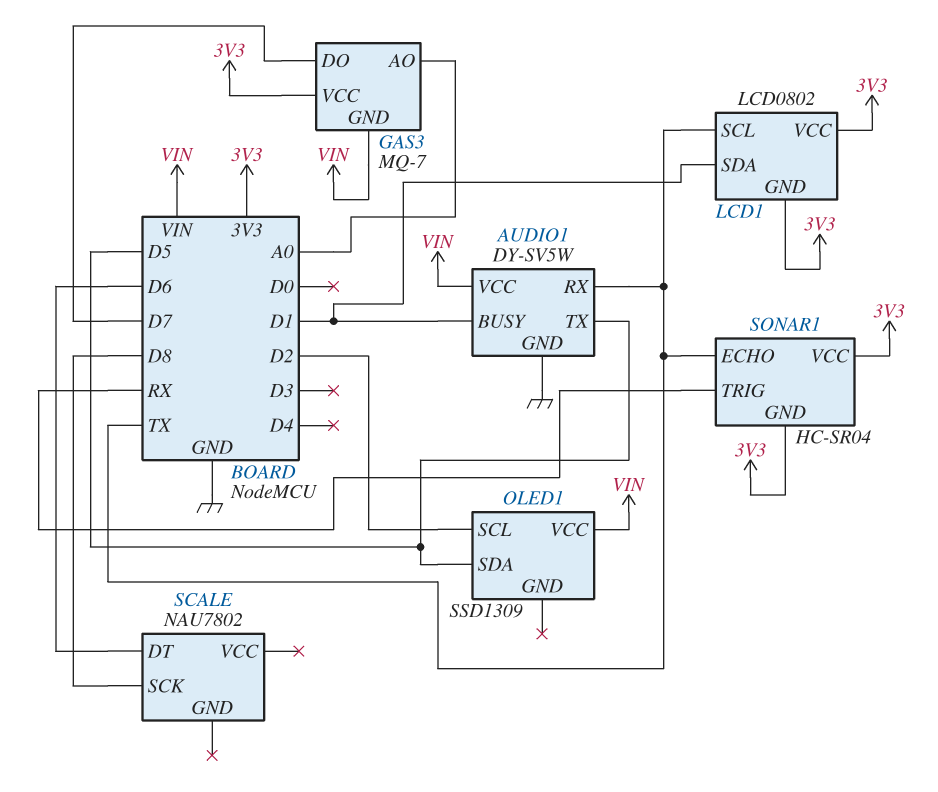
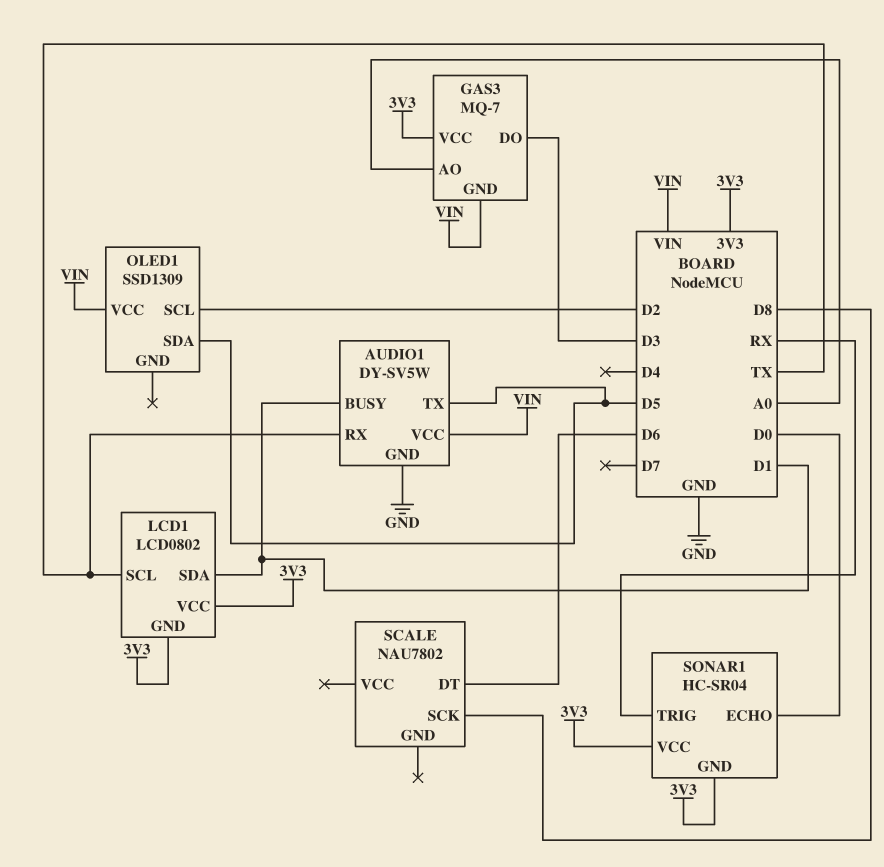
GAS3 pin DO: D7 -> D3
SONAR1 pin ECHO: TX -> D0

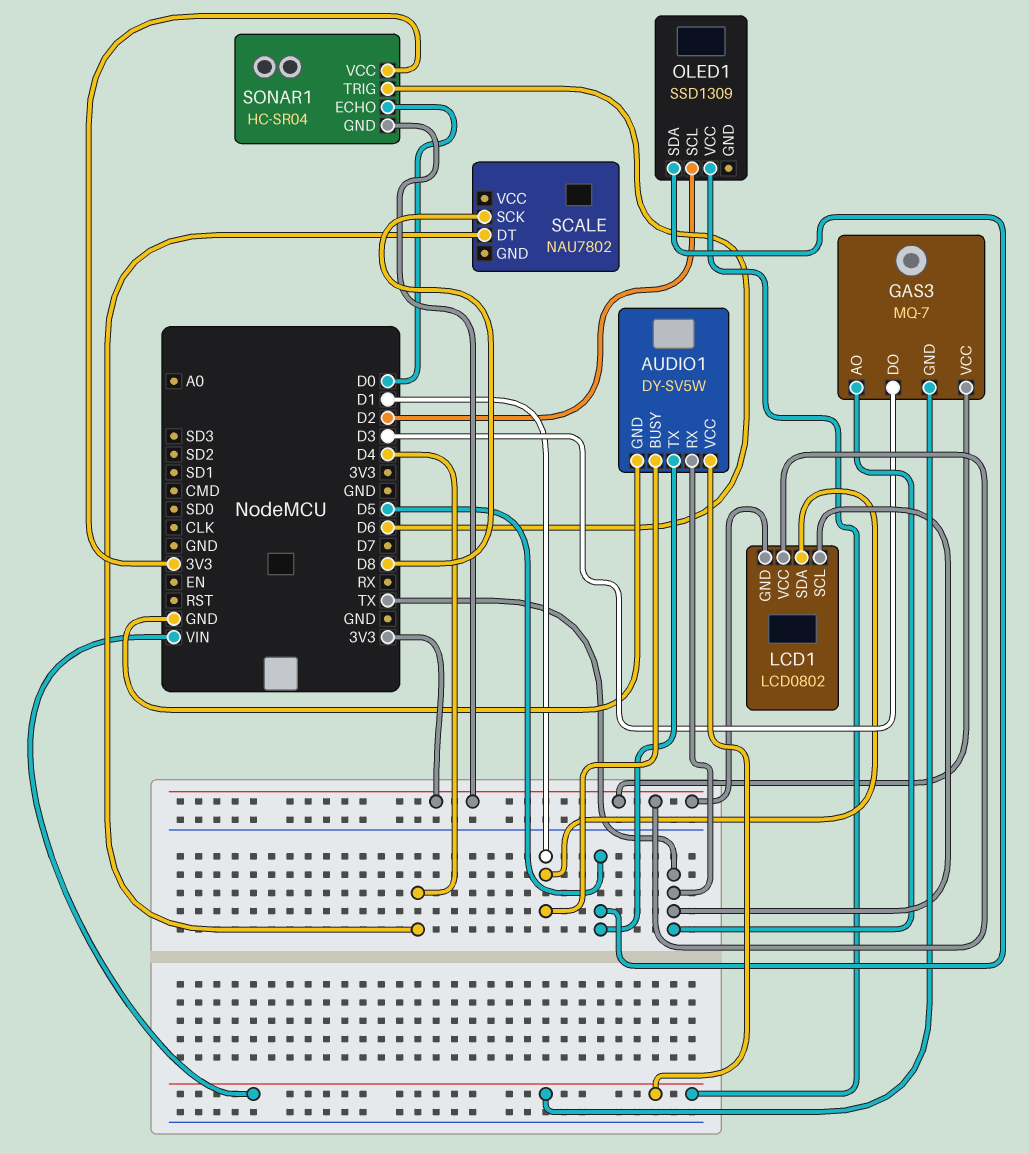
GAS3 pin AO: A0 -> TX
SCALE pin DT: D6 -> D4
SONAR1 pin TRIG: RX -> D6

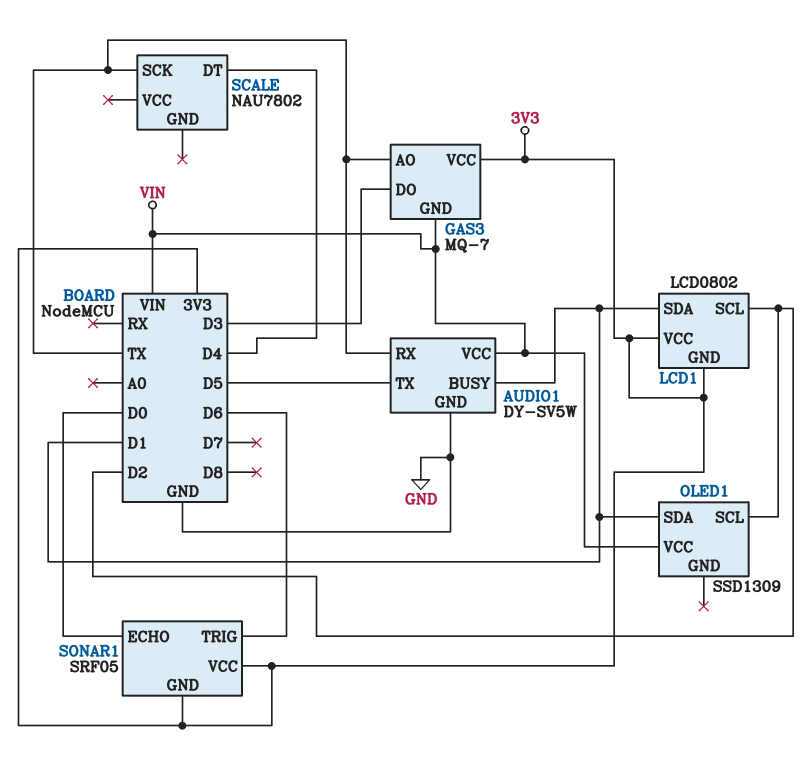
LCD1 pin SCL: TX -> D2
OLED1 pin SDA: D5 -> D1
SCALE pin SCK: D8 -> TX
SONAR1: HC-SR04 -> SRF05

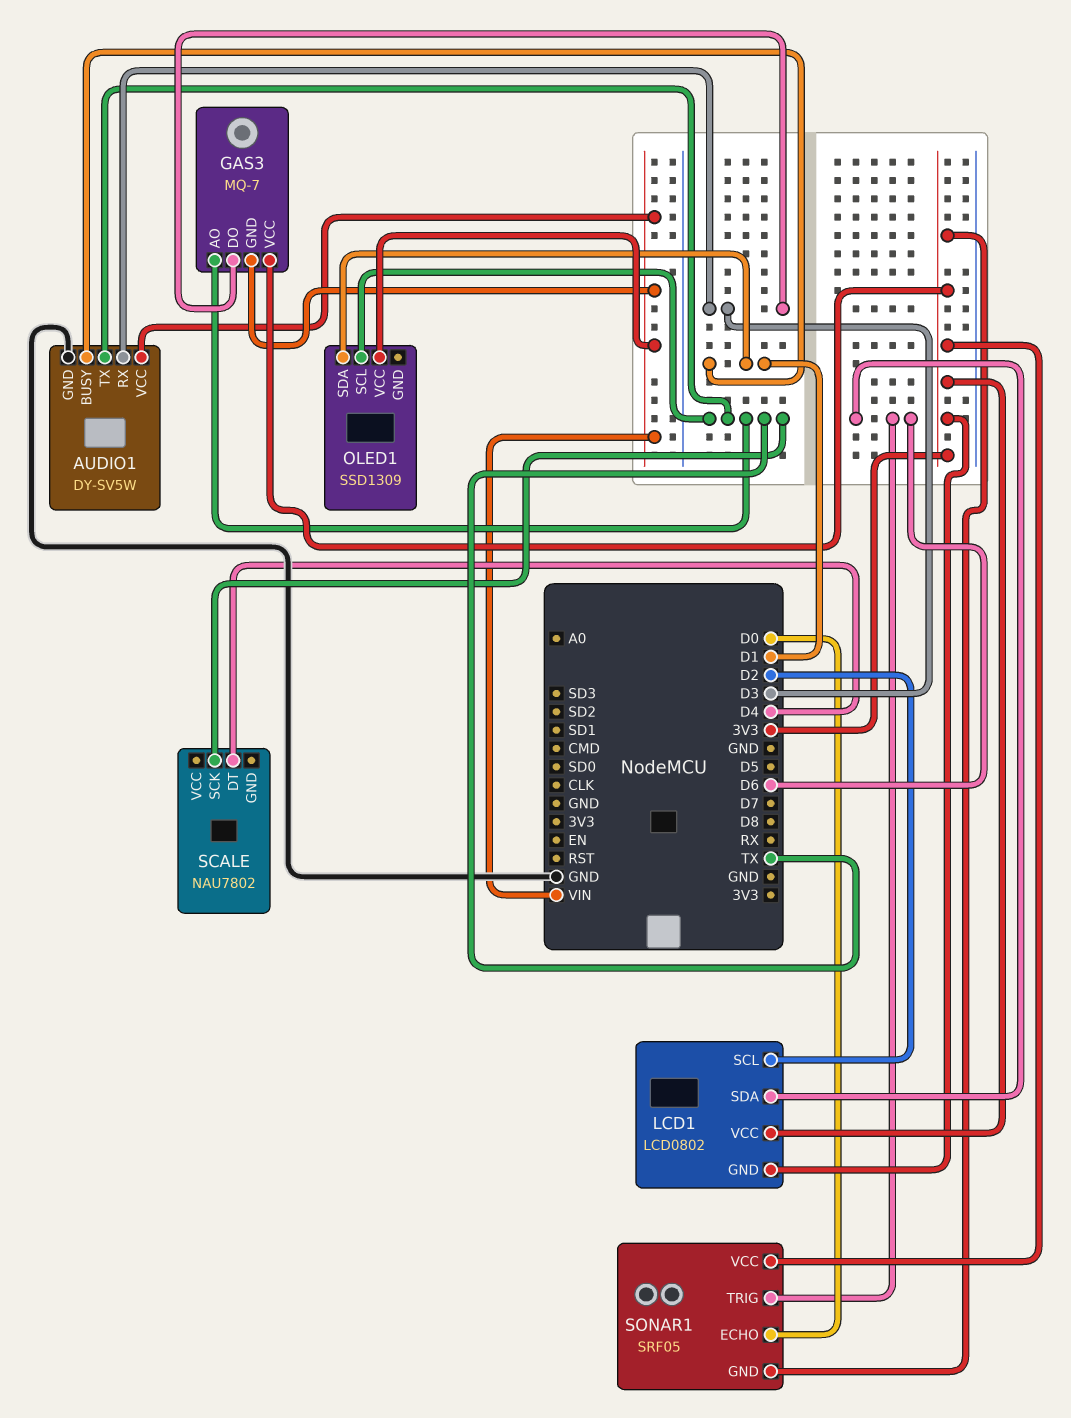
AUDIO1 pin RX: TX -> D3
AUDIO1 pin TX: D5 -> TX
LCD1 pin SDA: D1 -> D6
OLED1 pin SCL: D2 -> TX

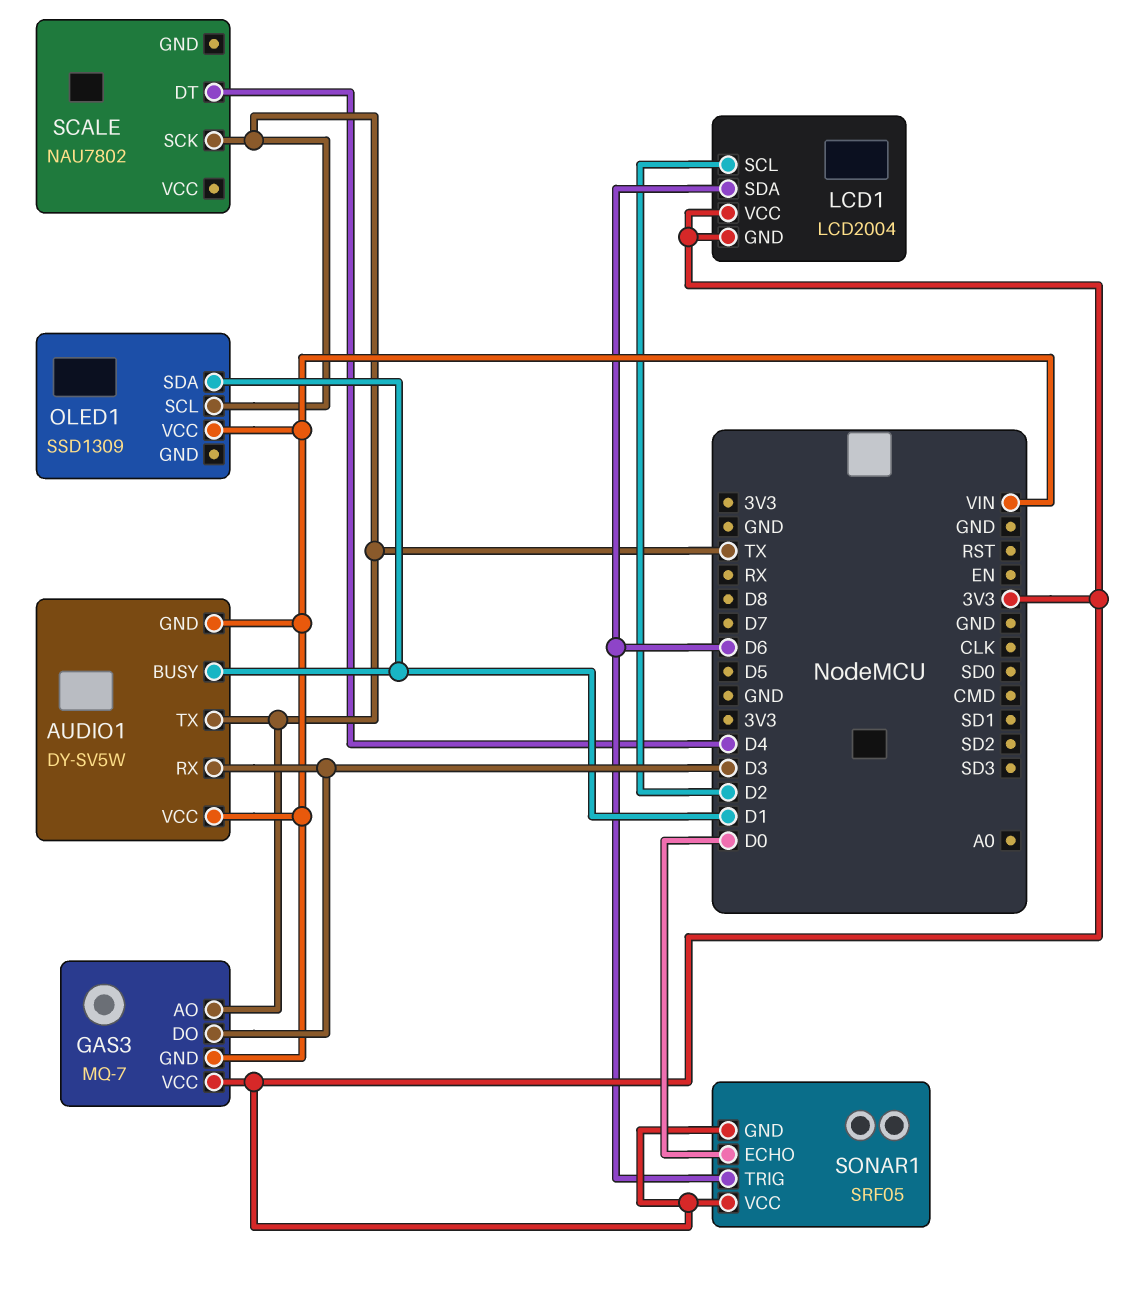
AUDIO1 pin GND: GND -> VIN
LCD1: LCD0802 -> LCD2004

